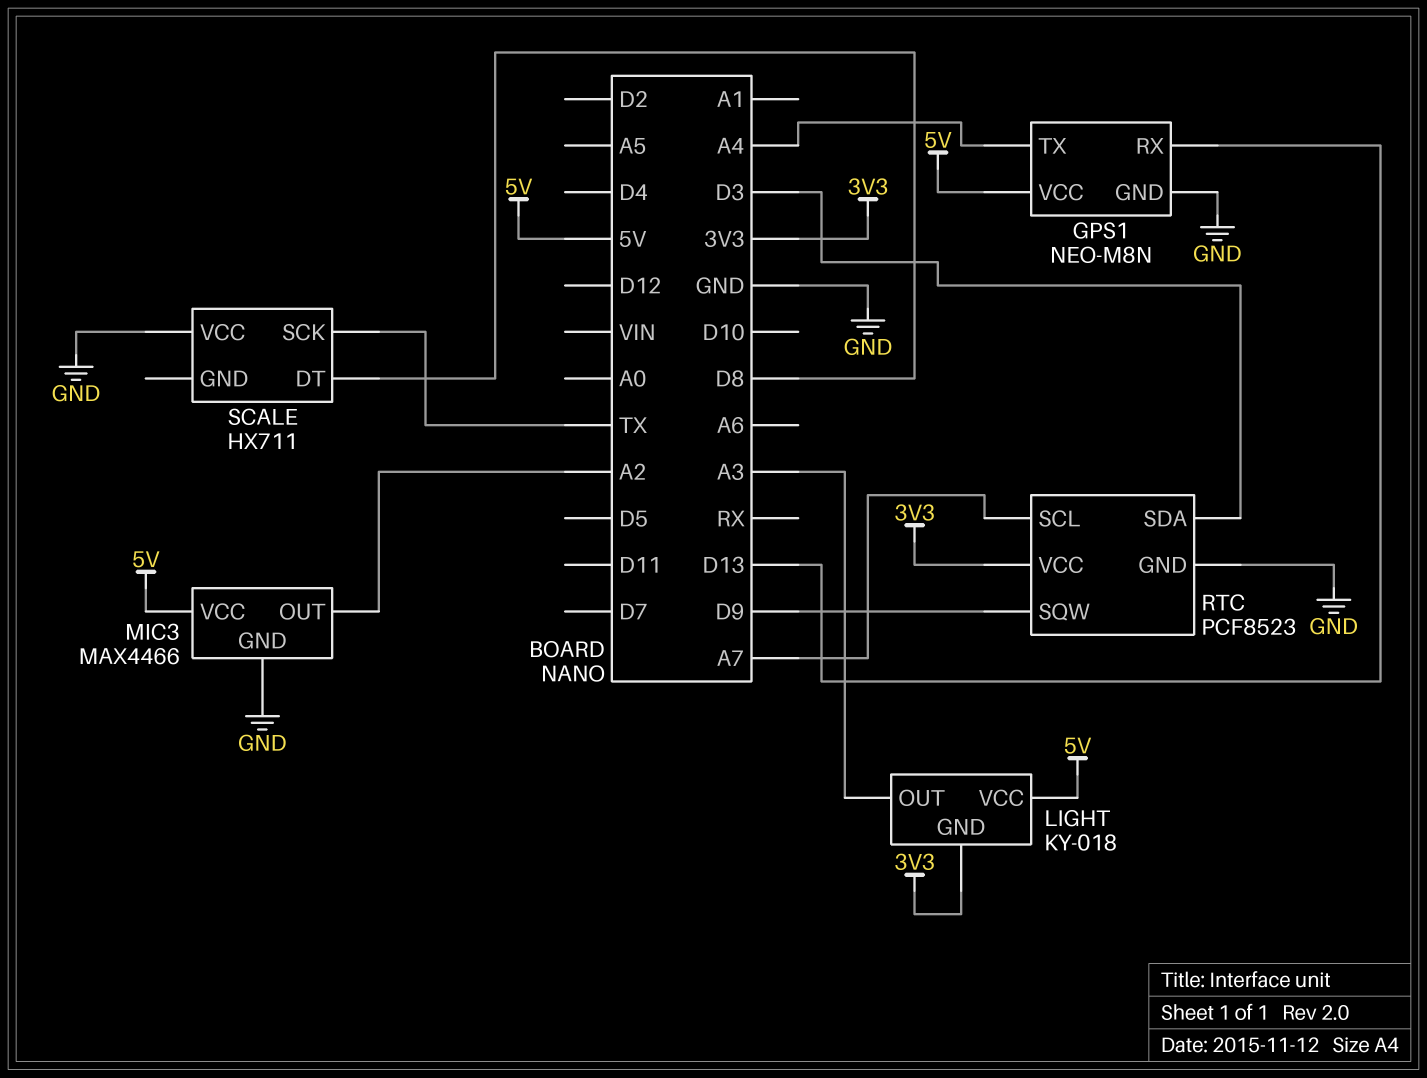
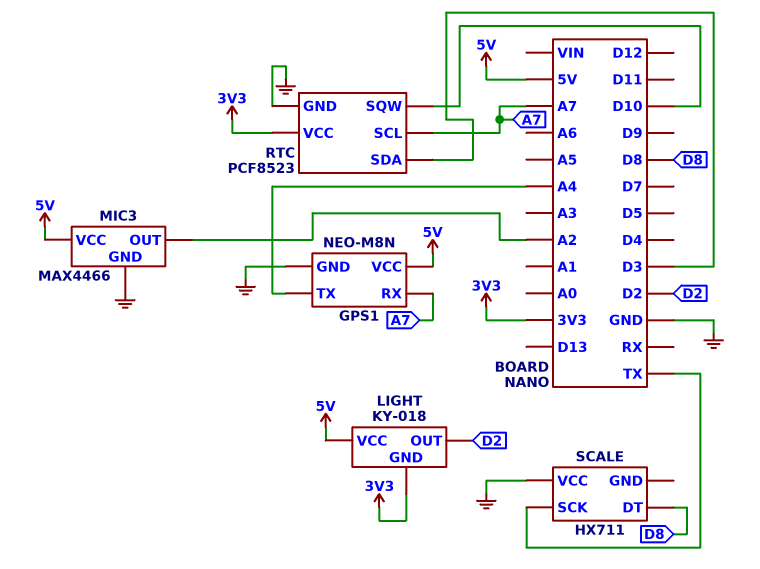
GPS1 pin RX: D13 -> A7
LIGHT pin OUT: A3 -> D2
RTC pin SQW: D9 -> D10

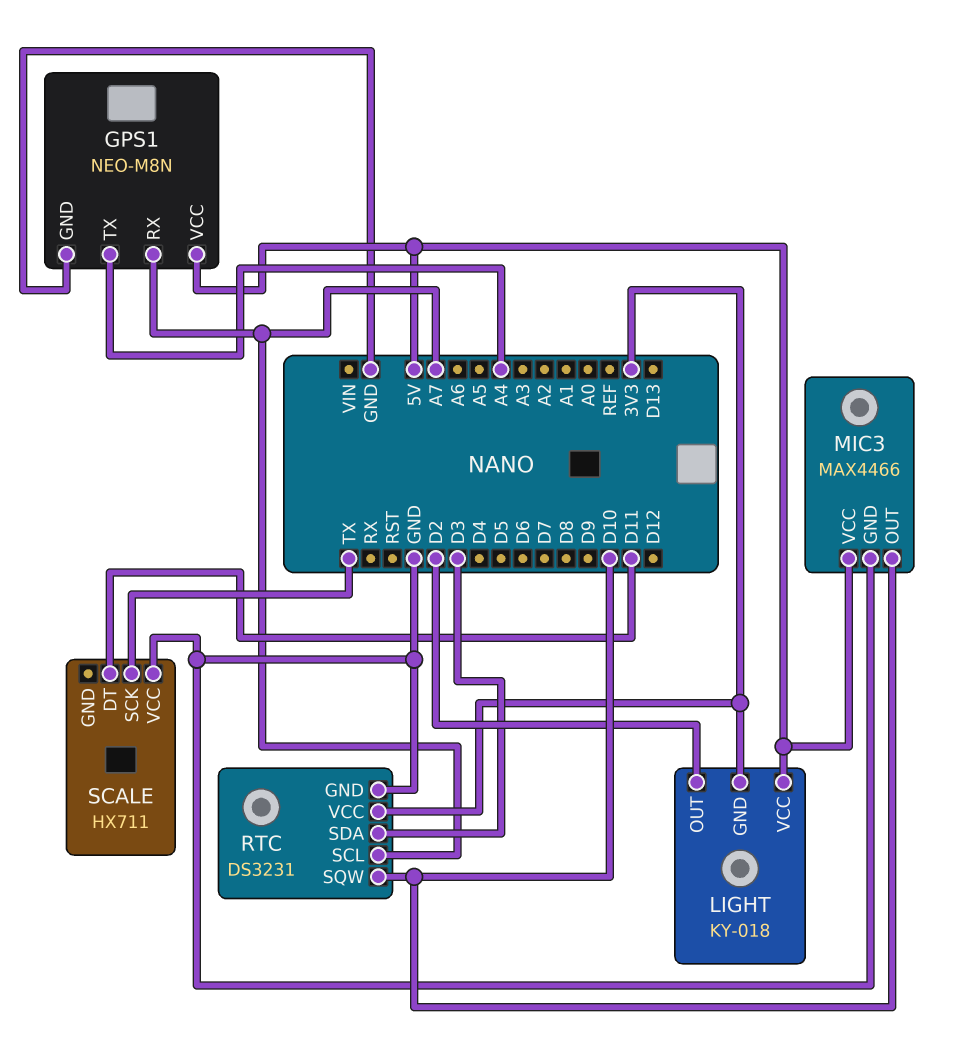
MIC3 pin OUT: A2 -> D10
RTC: PCF8523 -> DS3231
SCALE pin DT: D8 -> D11

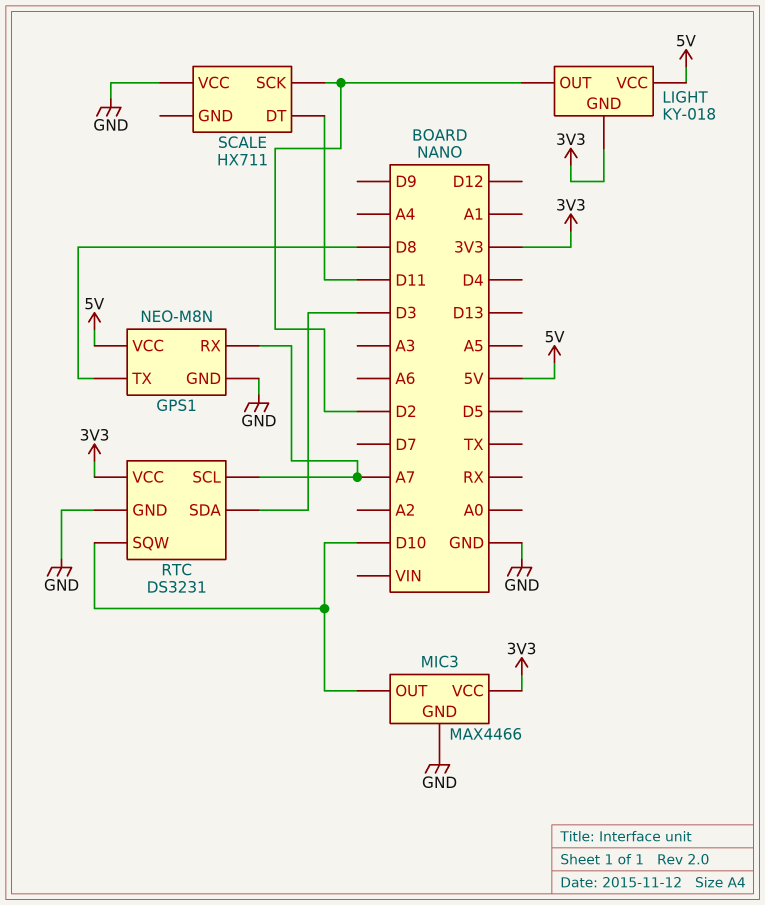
GPS1 pin TX: A4 -> D8
MIC3 pin VCC: 5V -> 3V3
SCALE pin SCK: TX -> D2

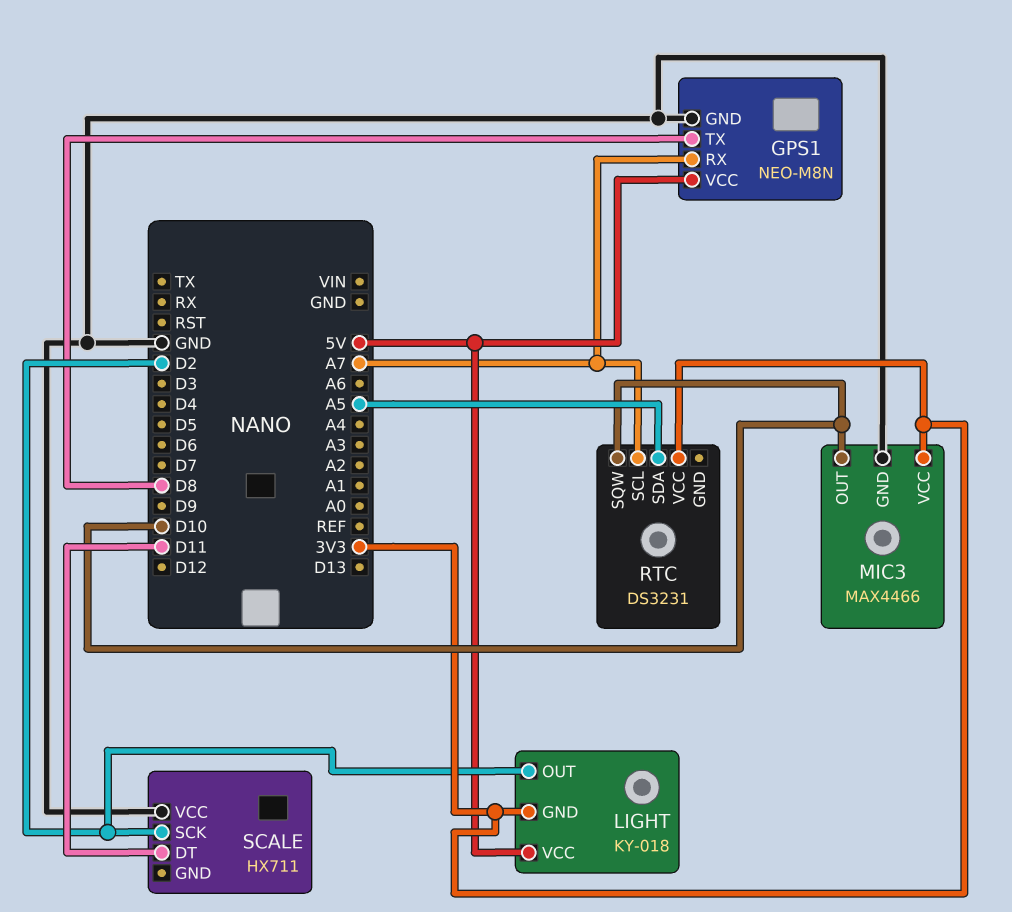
RTC pin GND: GND -> none
RTC pin SDA: D3 -> A5

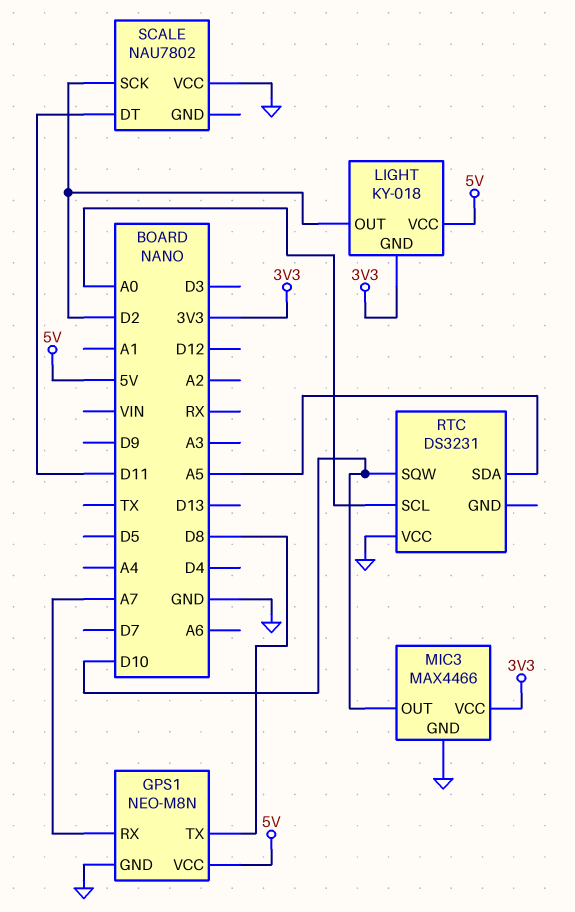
RTC pin SCL: A7 -> A0
RTC pin VCC: 3V3 -> GND
SCALE: HX711 -> NAU7802

